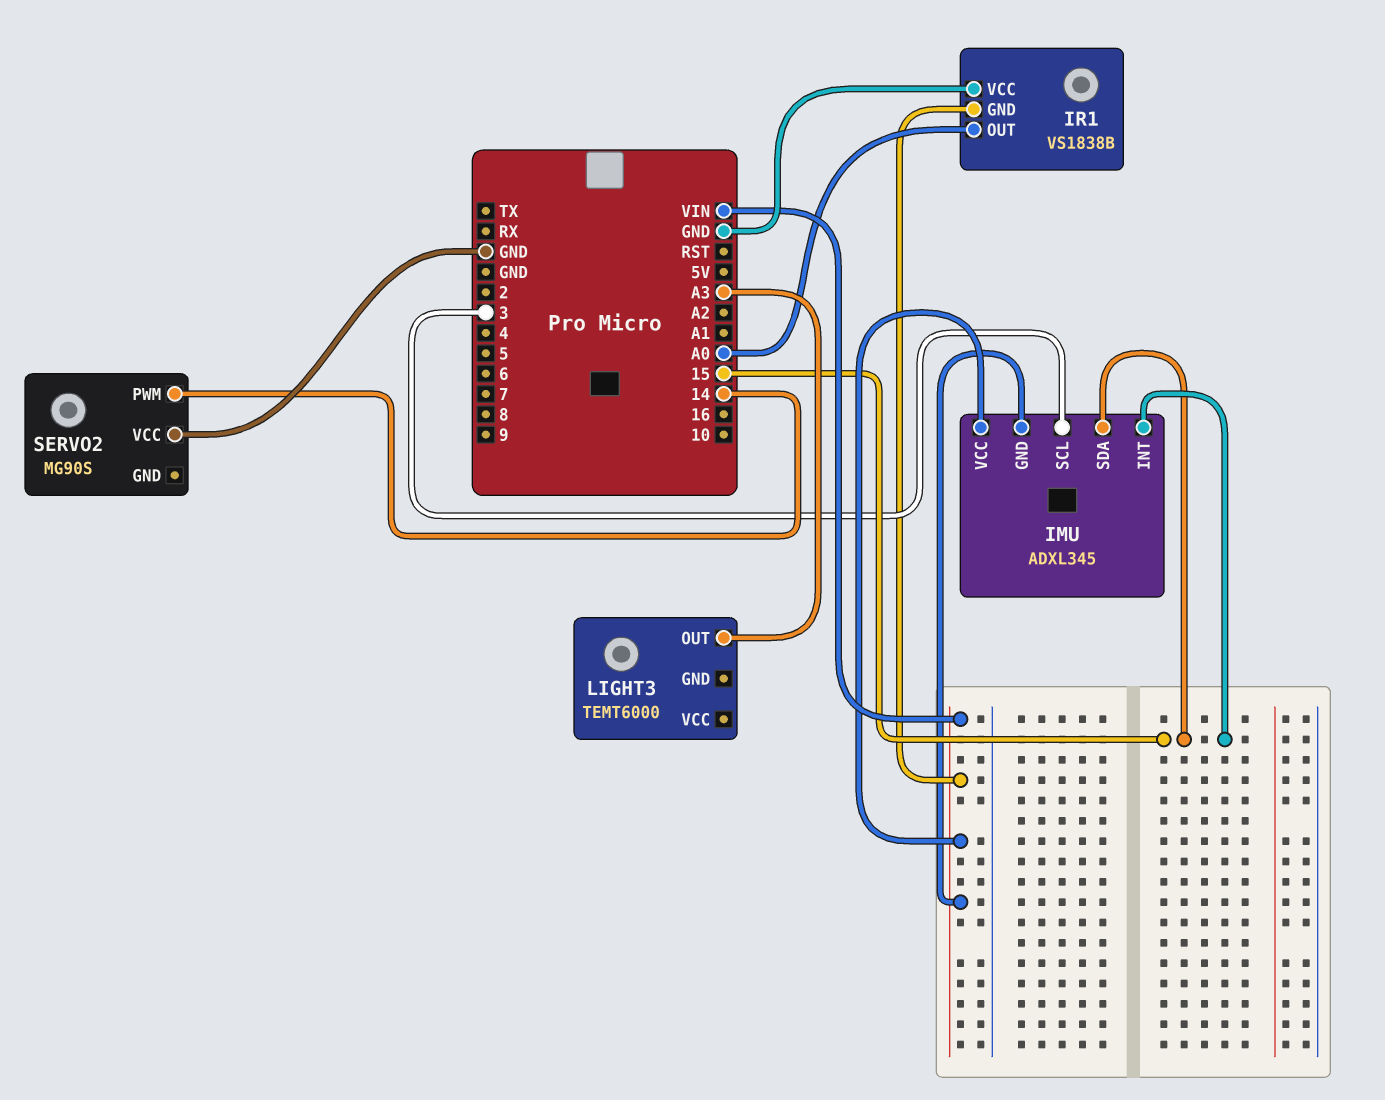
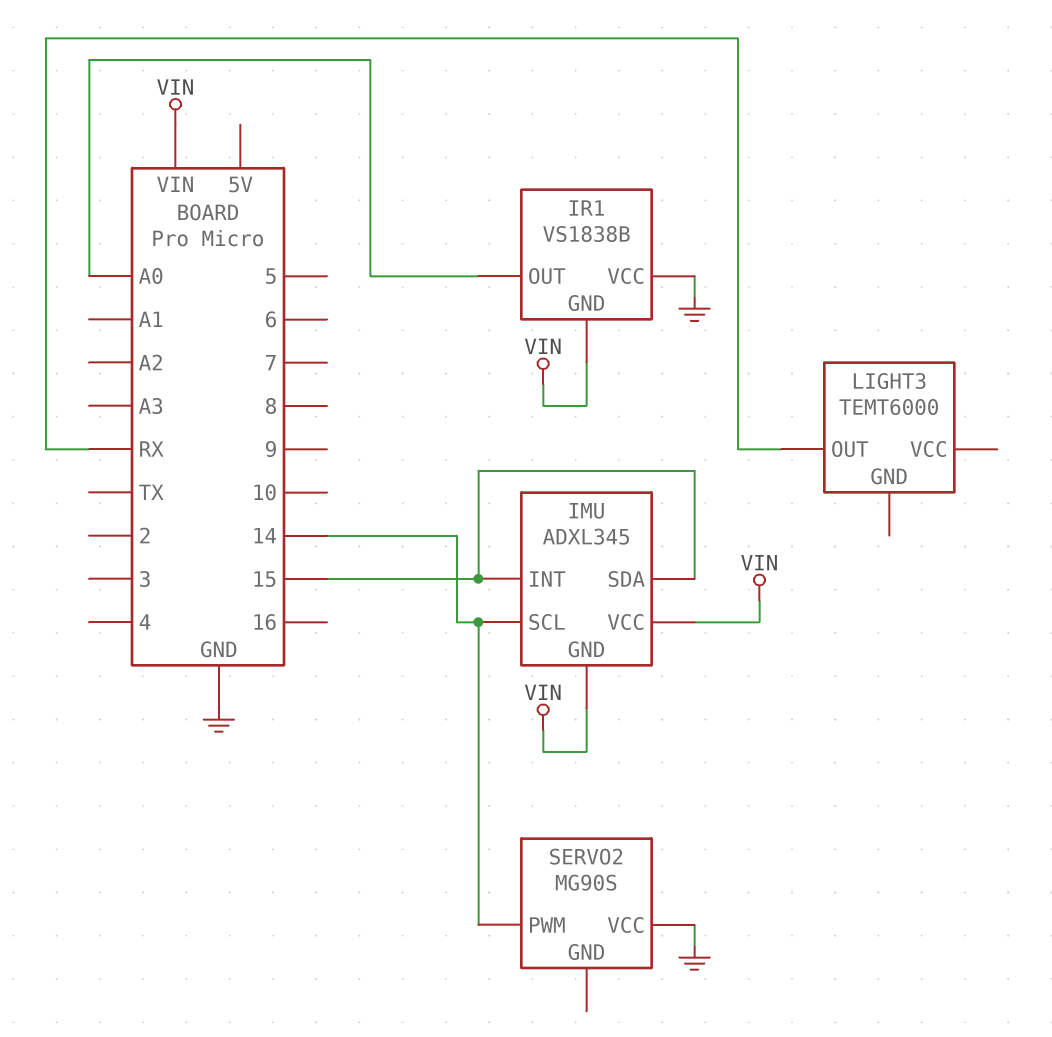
IMU pin SCL: 3 -> 14
LIGHT3 pin OUT: A3 -> RX

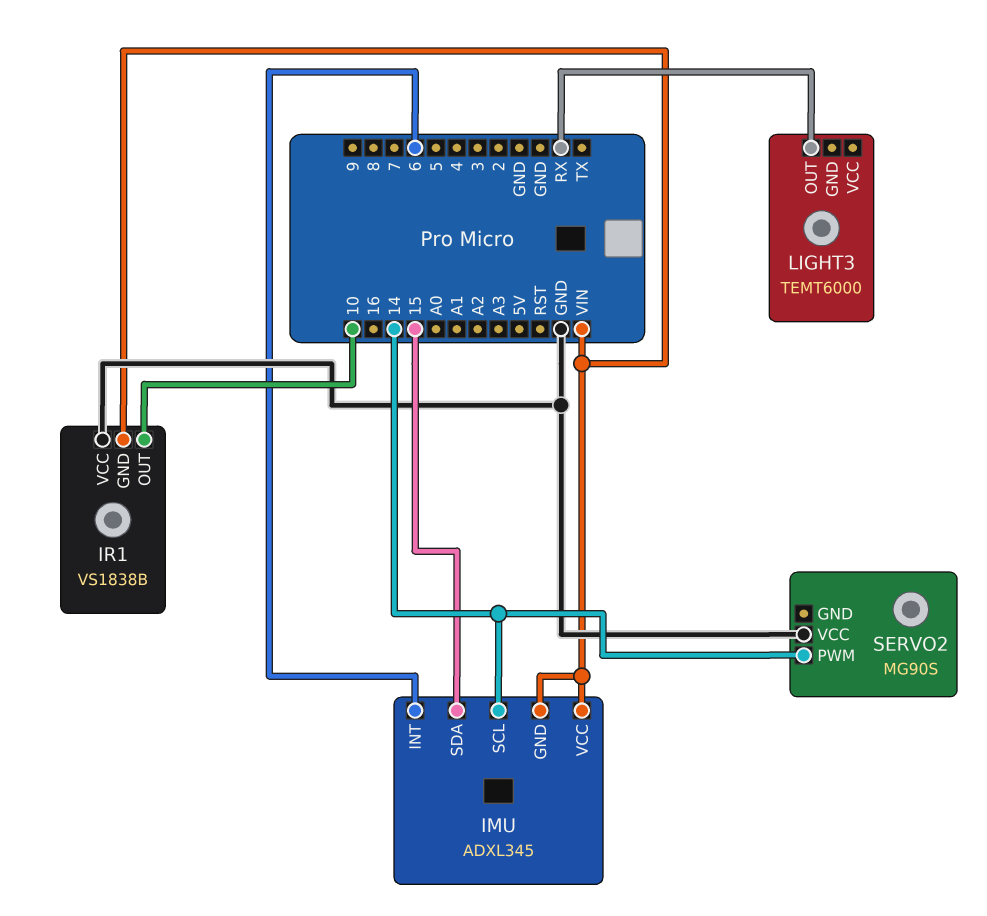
IMU pin INT: 15 -> 6
IR1 pin OUT: A0 -> 10

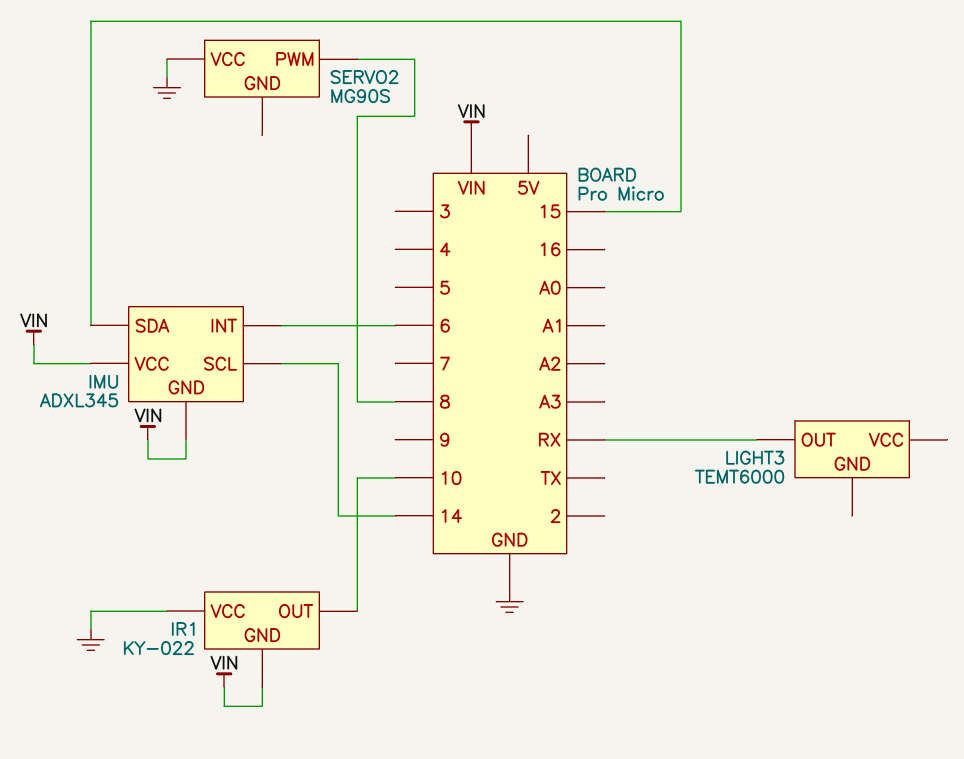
IR1: VS1838B -> KY-022
SERVO2 pin PWM: 14 -> 8

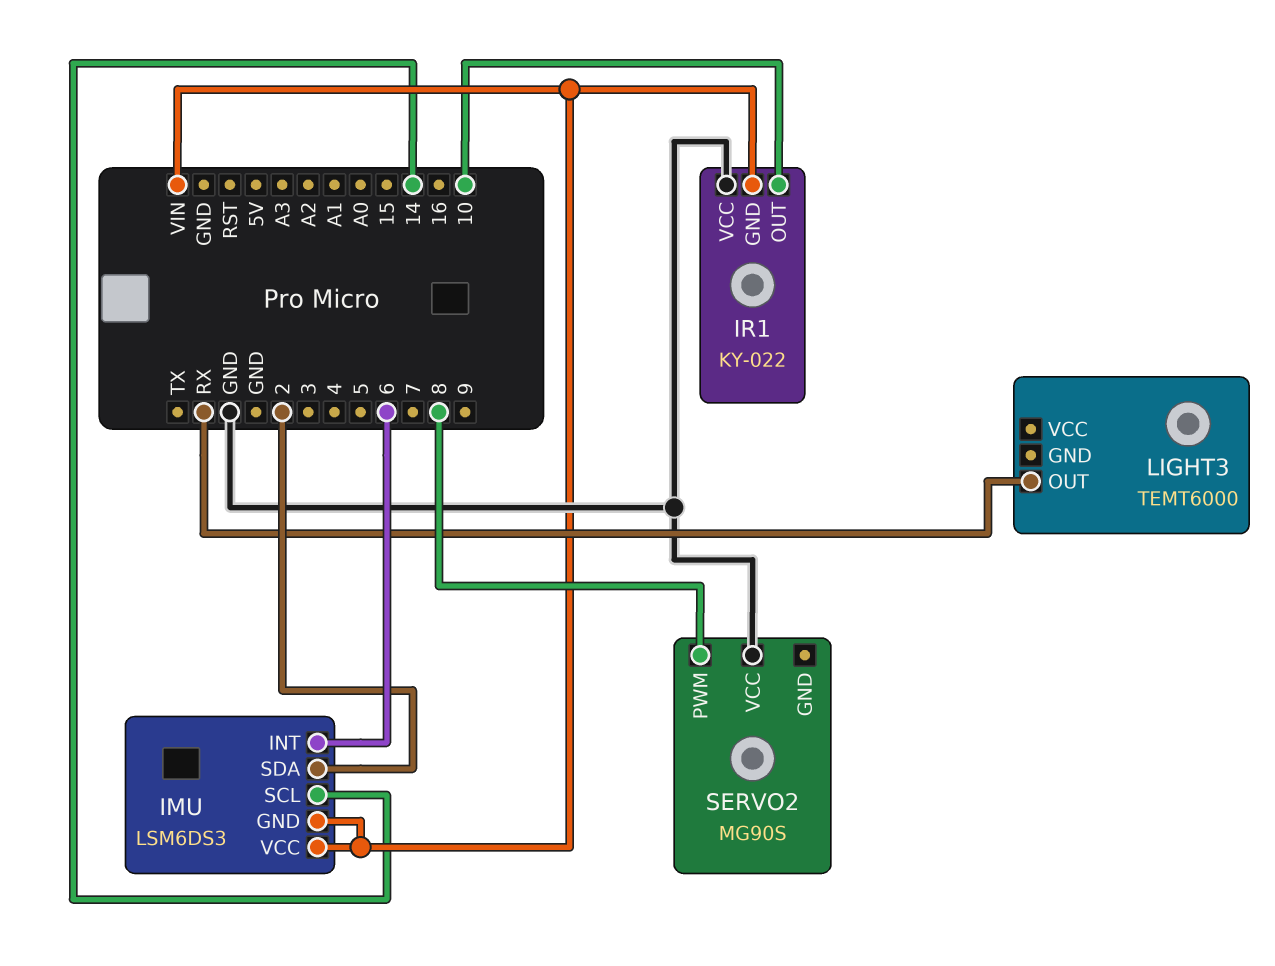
IMU: ADXL345 -> LSM6DS3
IMU pin SDA: 15 -> 2

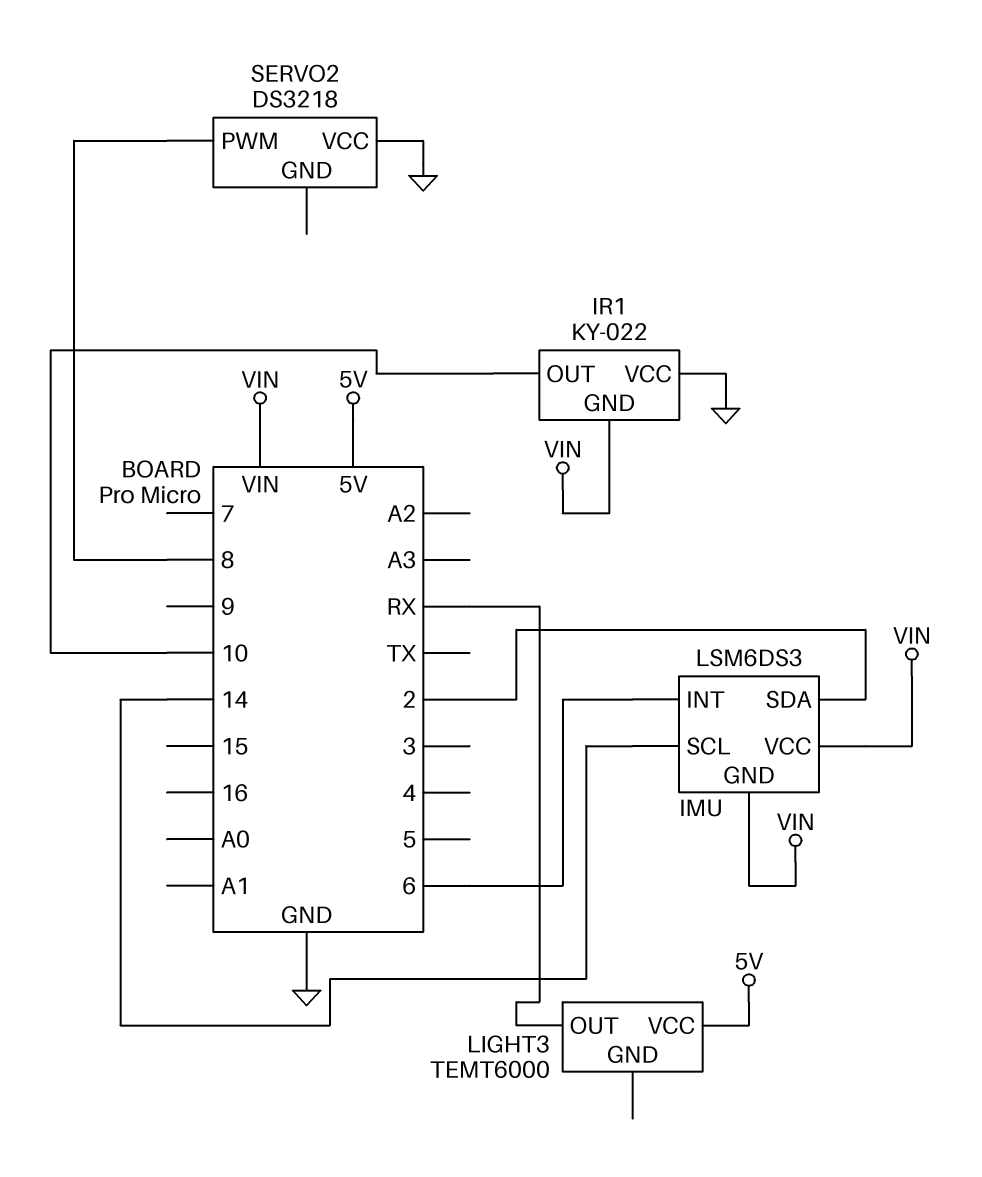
LIGHT3 pin VCC: none -> 5V
SERVO2: MG90S -> DS3218

